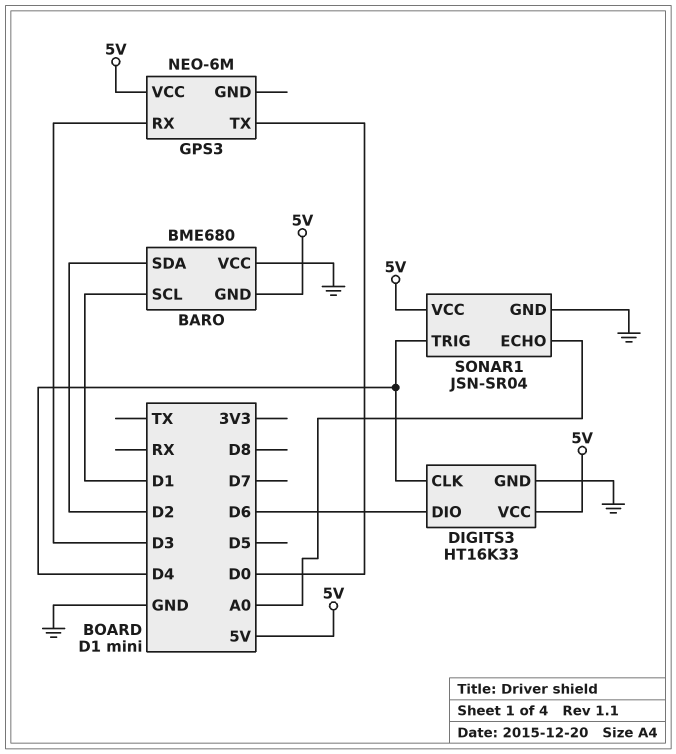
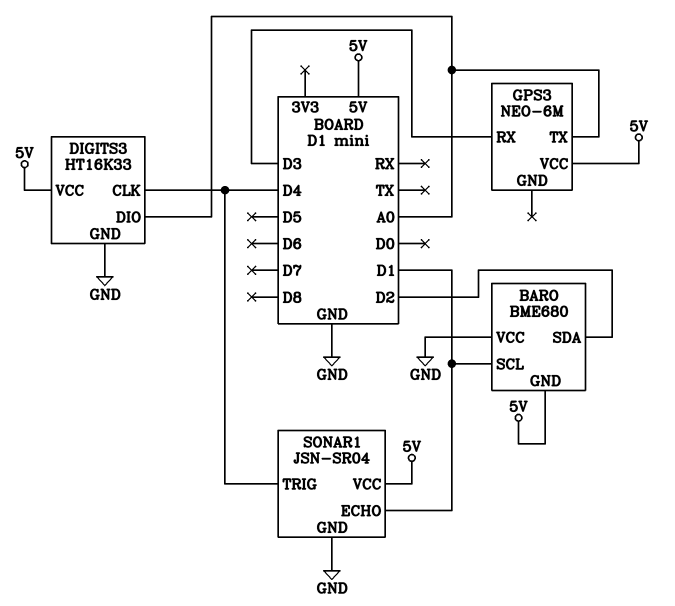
DIGITS3 pin DIO: D6 -> A0
GPS3 pin TX: D0 -> A0
SONAR1 pin ECHO: A0 -> D1

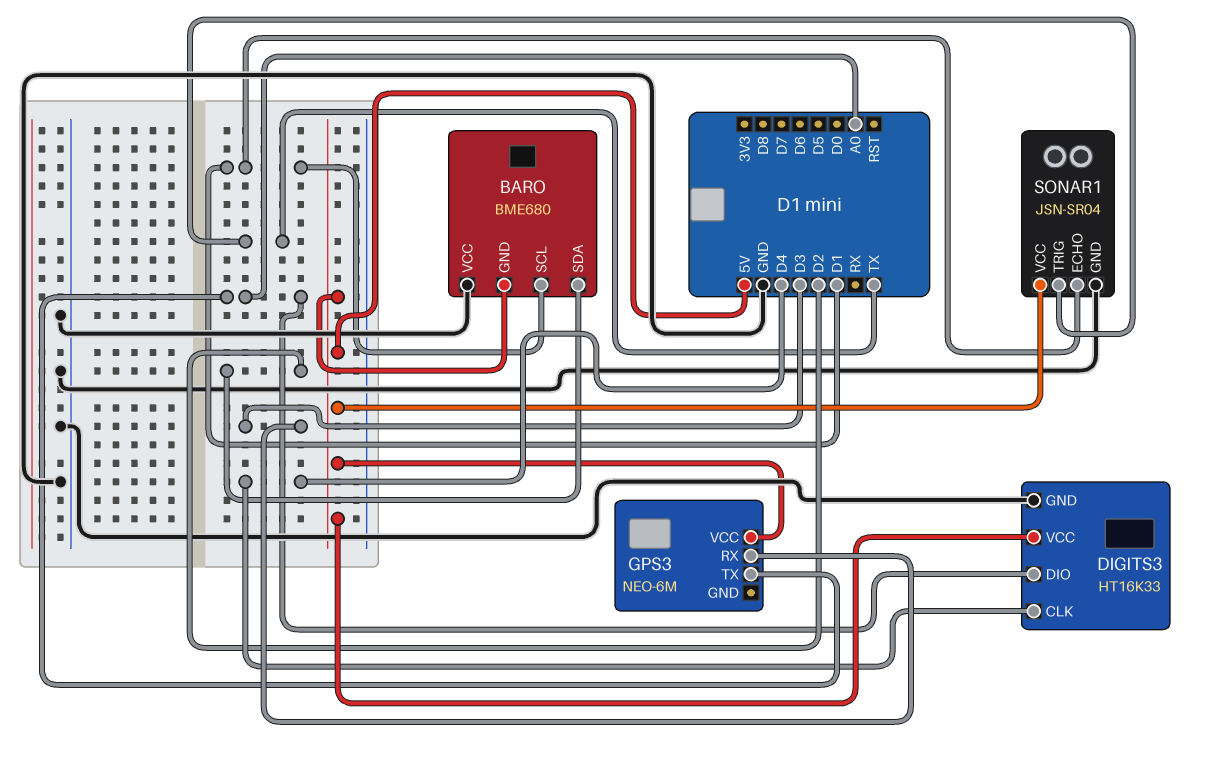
SONAR1 pin TRIG: D4 -> TX

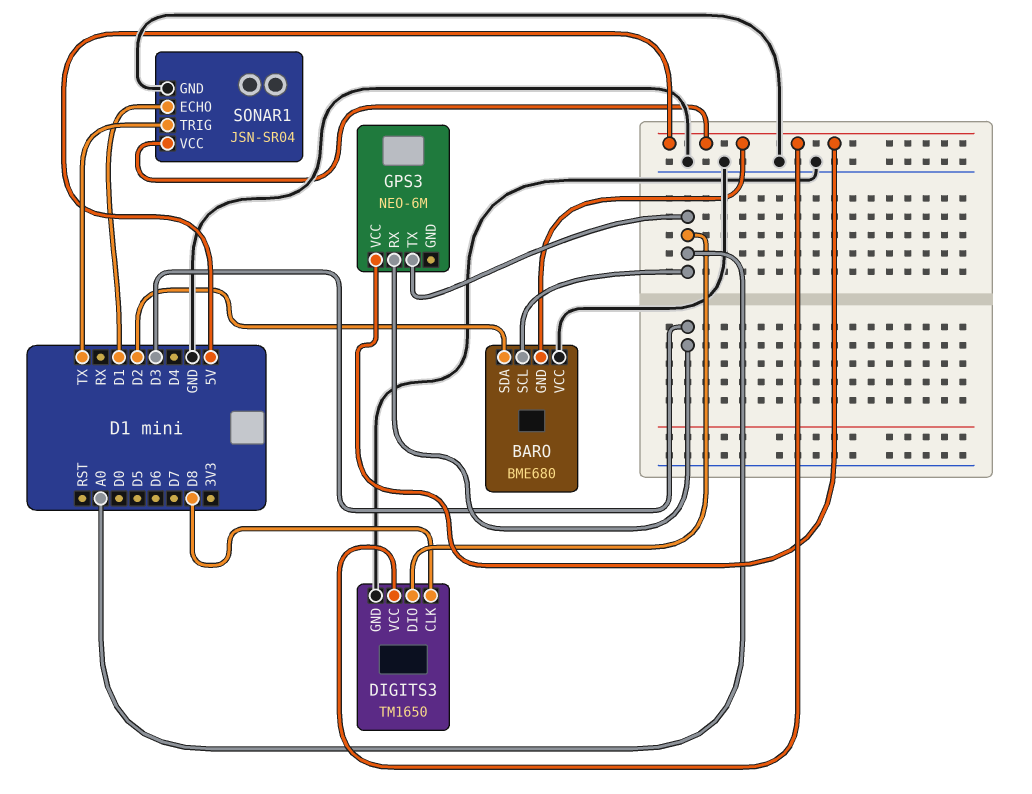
BARO pin SCL: D1 -> A0
DIGITS3: HT16K33 -> TM1650
DIGITS3 pin CLK: D4 -> D8

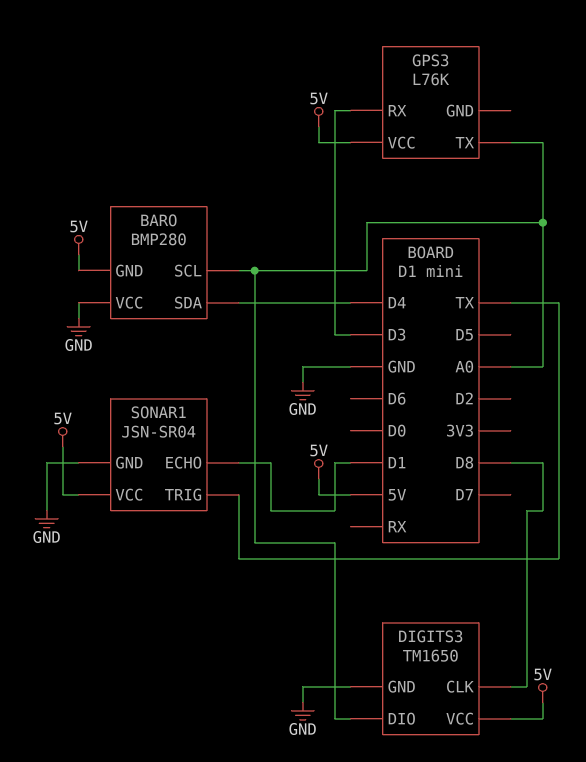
BARO: BME680 -> BMP280
BARO pin SDA: D2 -> D4
GPS3: NEO-6M -> L76K

